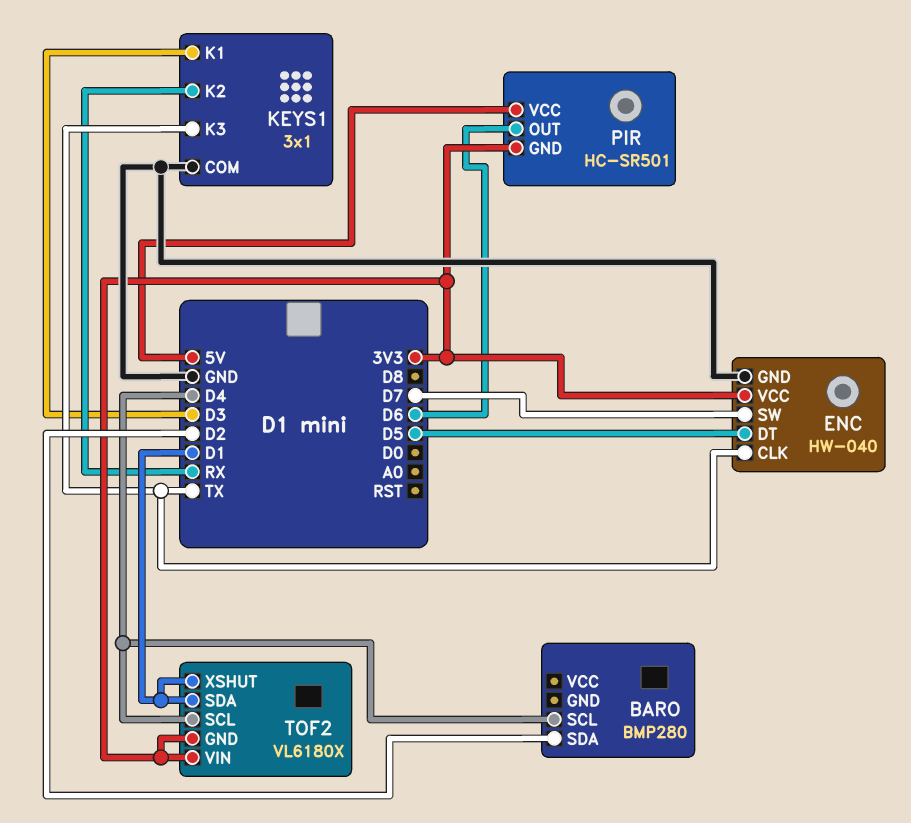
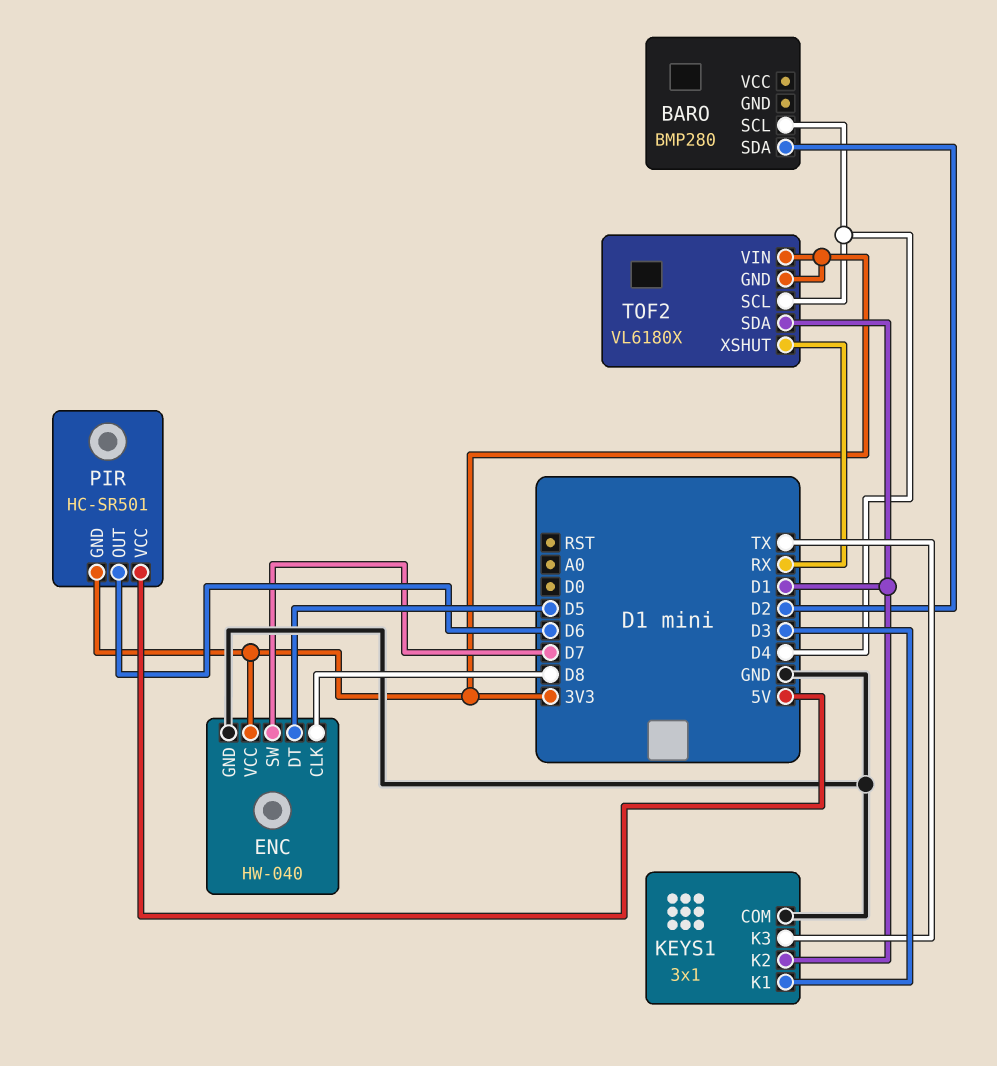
ENC pin CLK: TX -> D8
KEYS1 pin K2: RX -> D1
TOF2 pin XSHUT: D1 -> RX

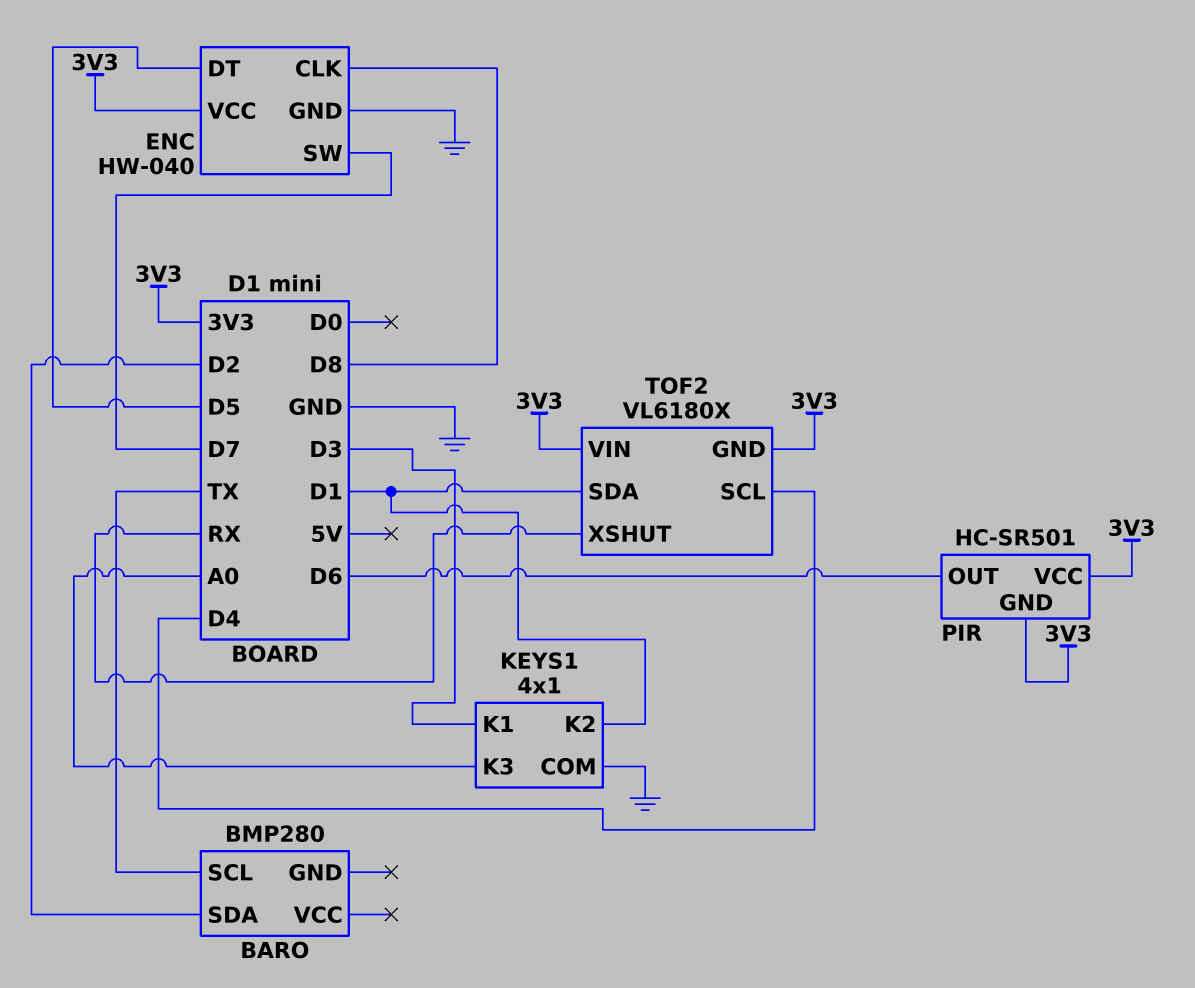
BARO pin SCL: D4 -> TX
KEYS1: 3x1 -> 4x1
KEYS1 pin K3: TX -> A0
PIR pin VCC: 5V -> 3V3

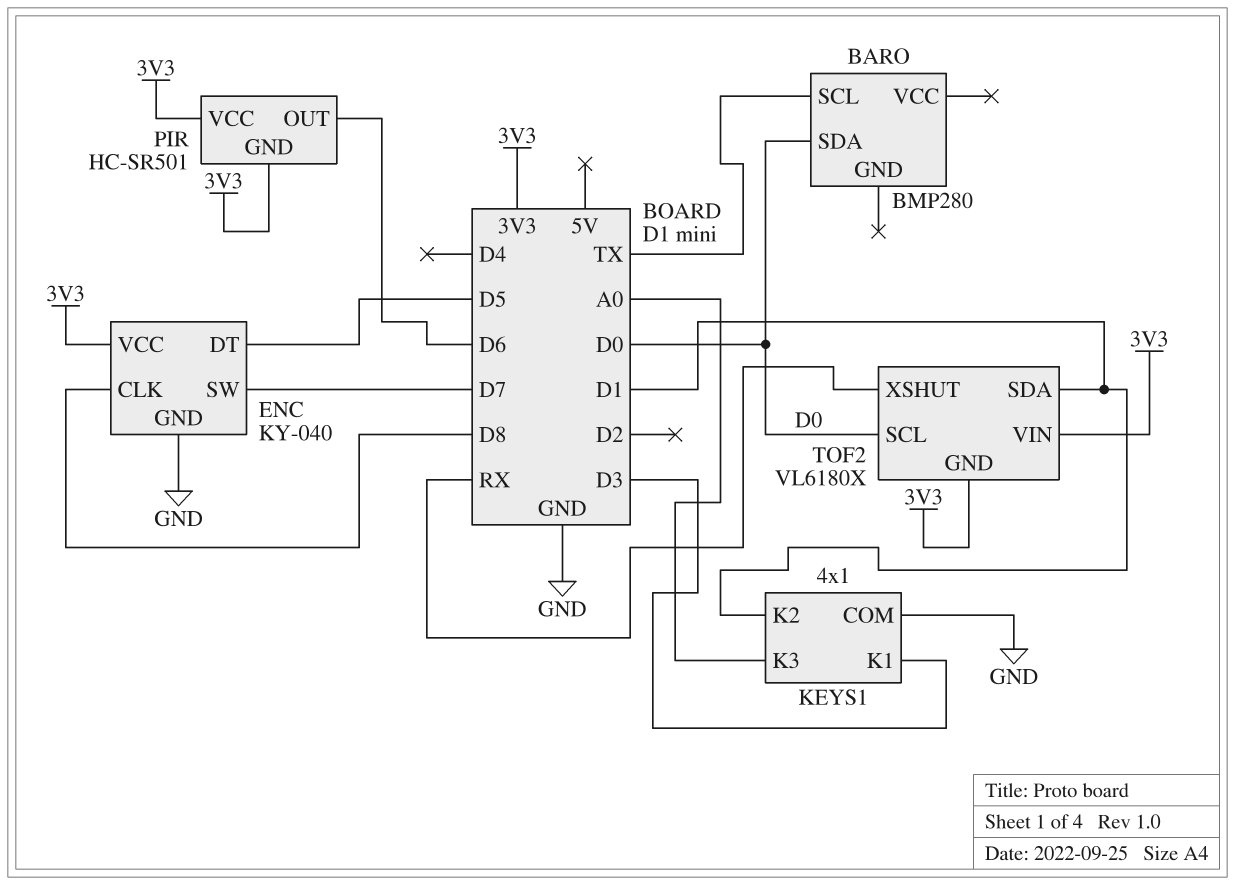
BARO pin SDA: D2 -> D0
ENC: HW-040 -> KY-040
TOF2 pin SCL: D4 -> D0

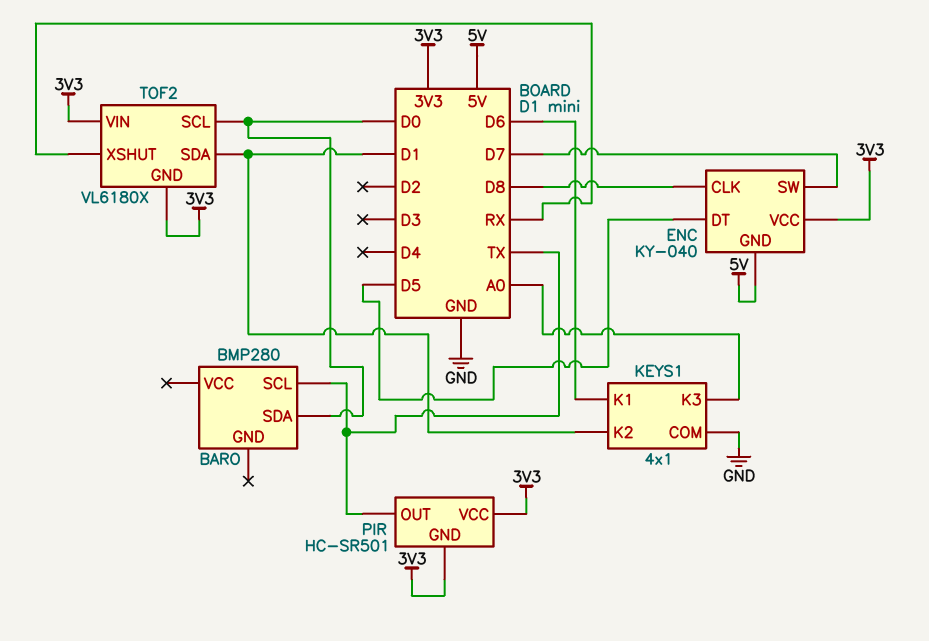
ENC pin GND: GND -> 5V
KEYS1 pin K1: D3 -> D6
PIR pin OUT: D6 -> TX

